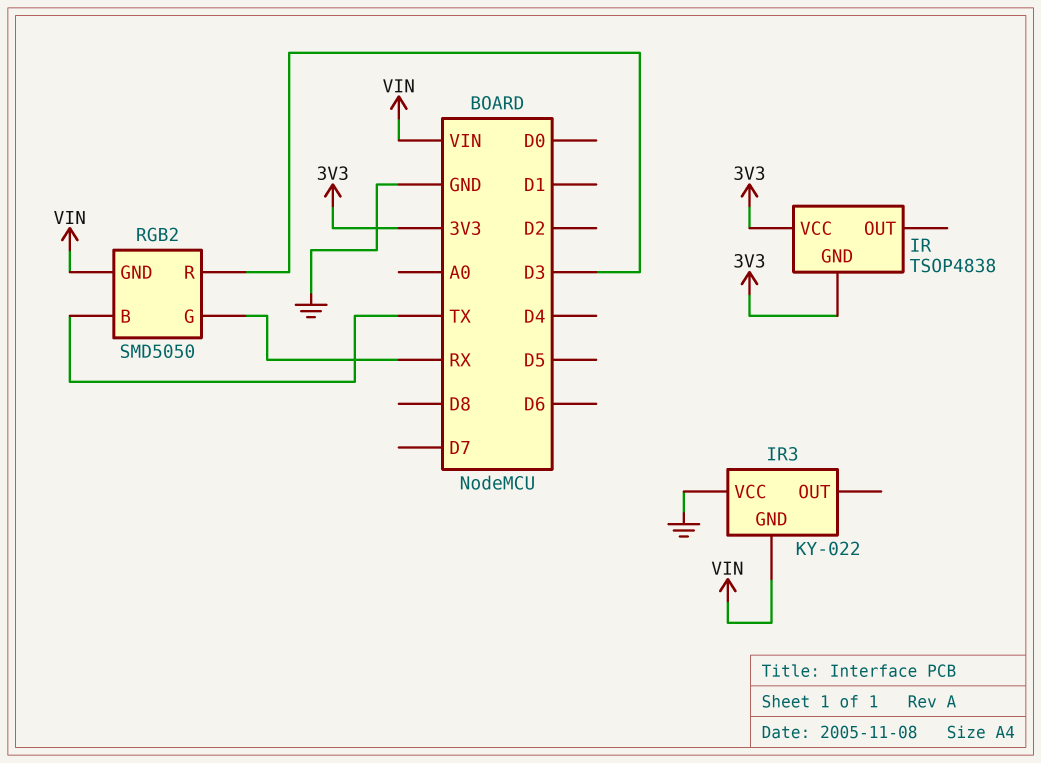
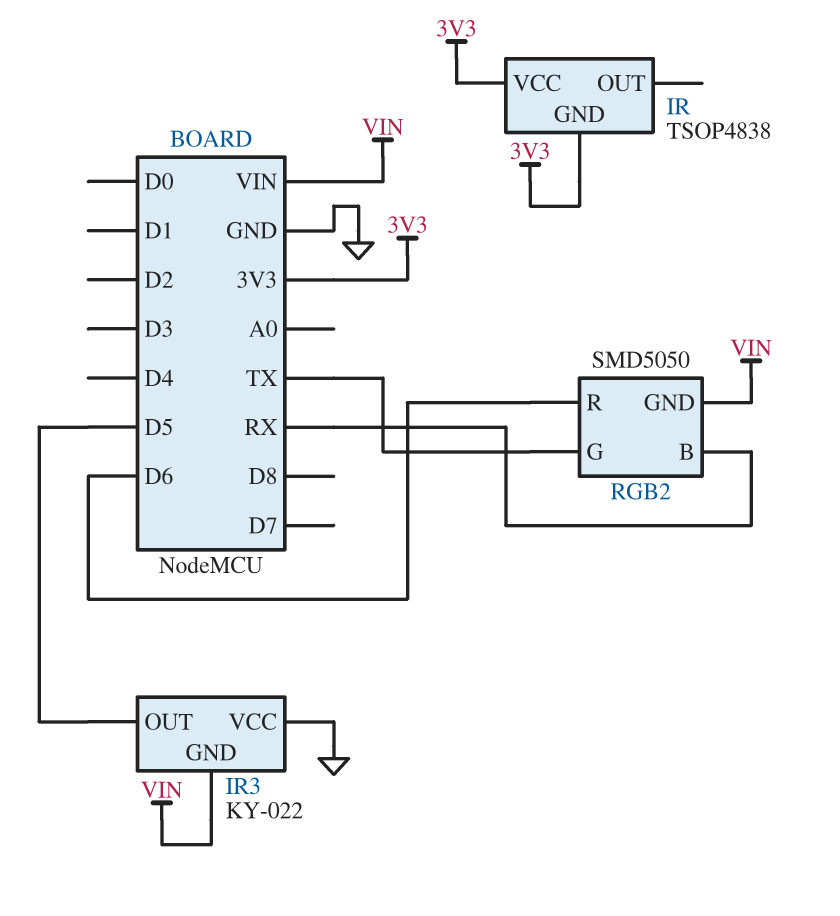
IR3 pin OUT: none -> D5
RGB2 pin B: TX -> RX
RGB2 pin G: RX -> TX
RGB2 pin R: D3 -> D6

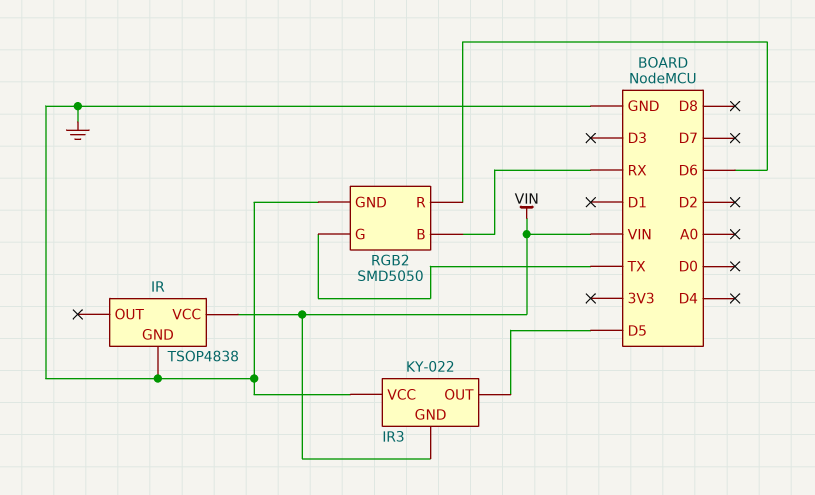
IR pin GND: 3V3 -> GND
IR pin VCC: 3V3 -> VIN
RGB2 pin GND: VIN -> GND

